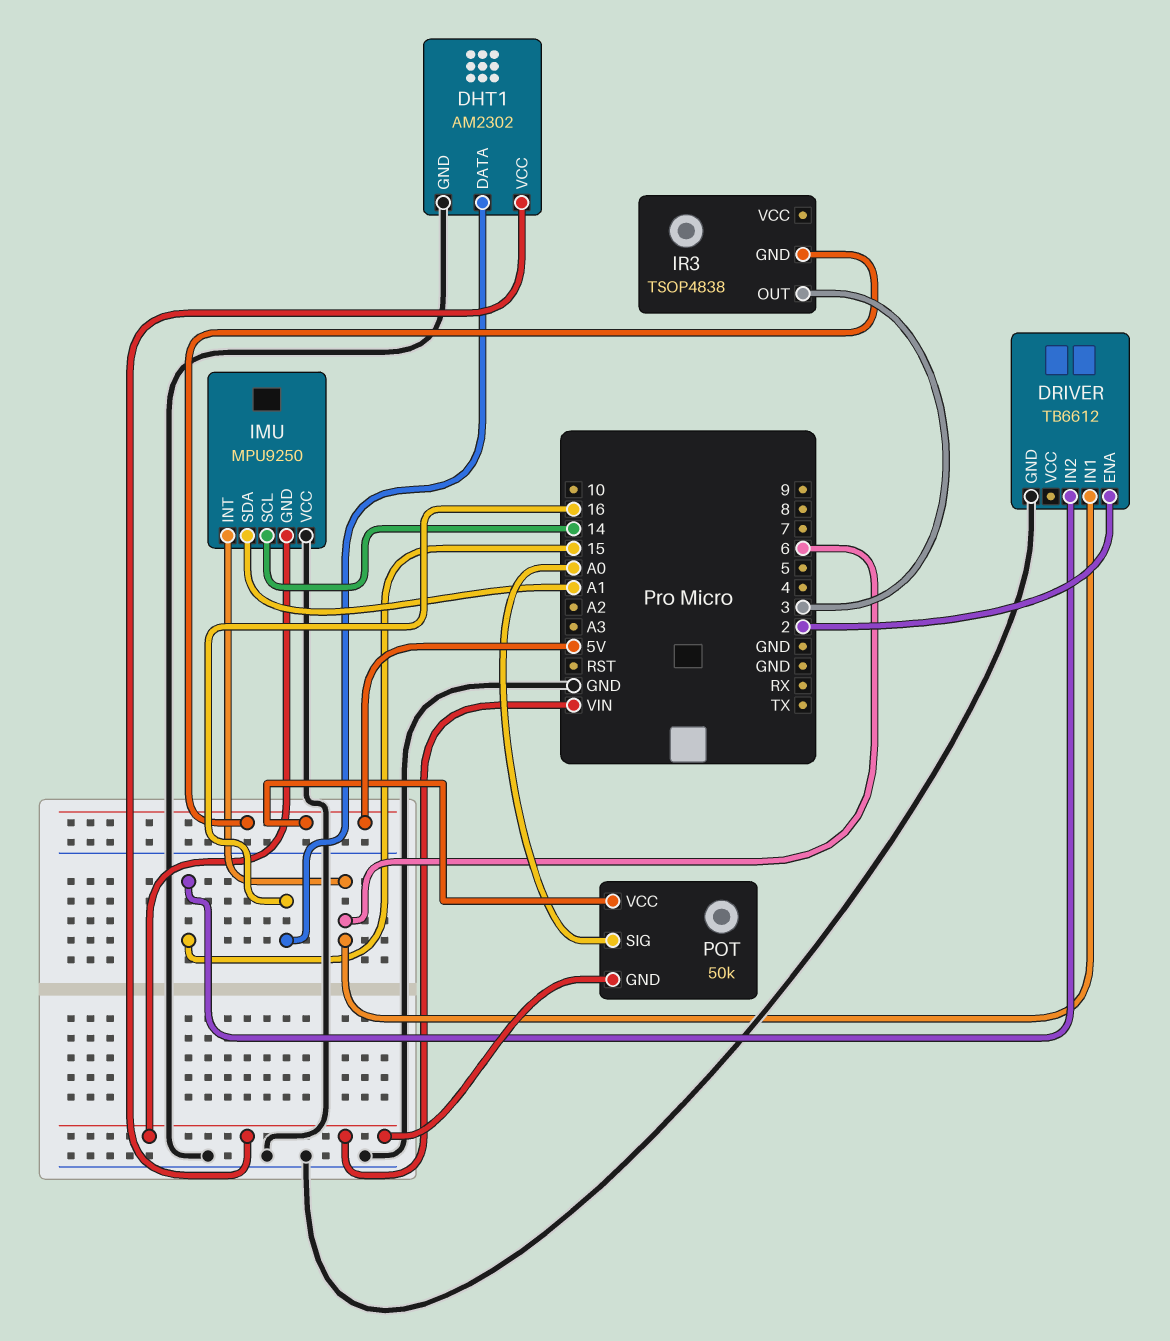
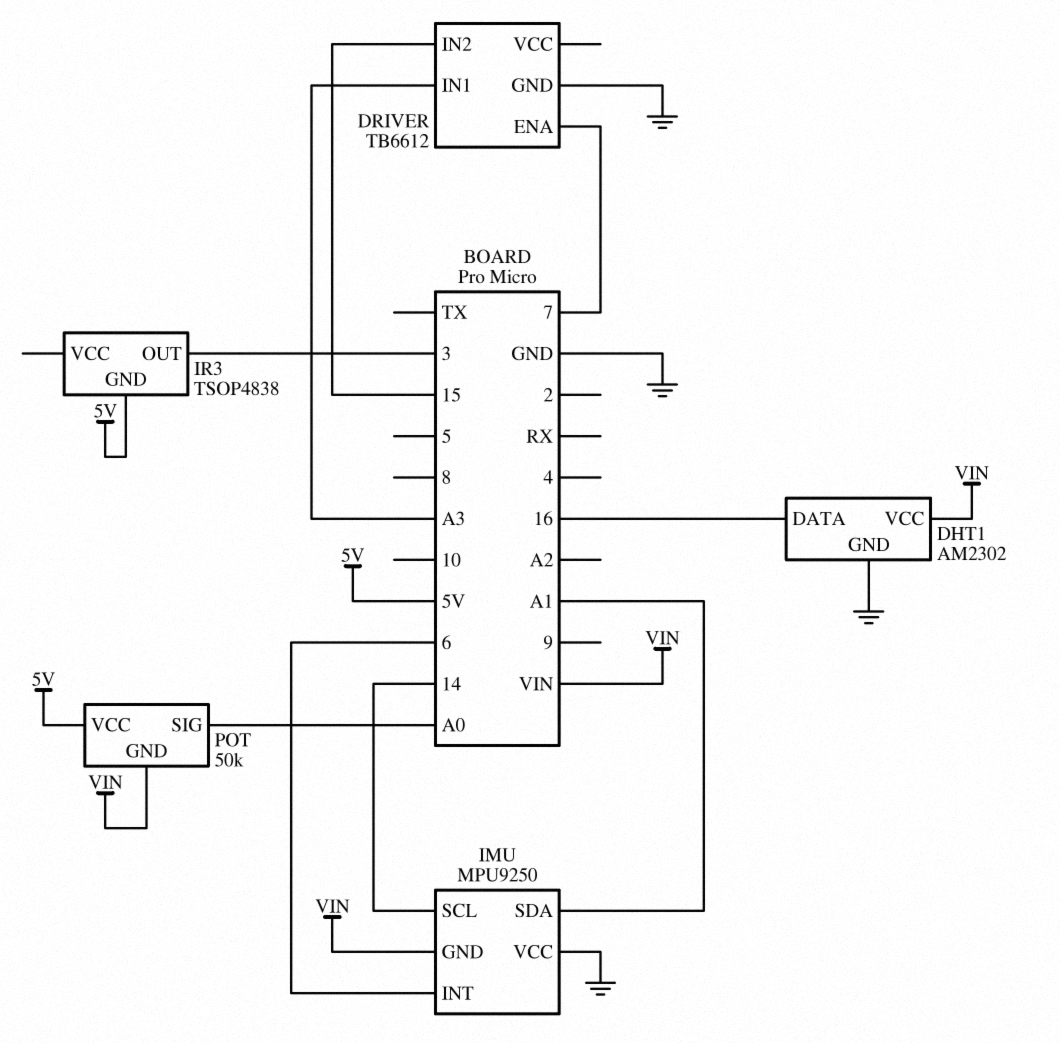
DRIVER pin ENA: 2 -> 7
DRIVER pin IN1: 6 -> A3

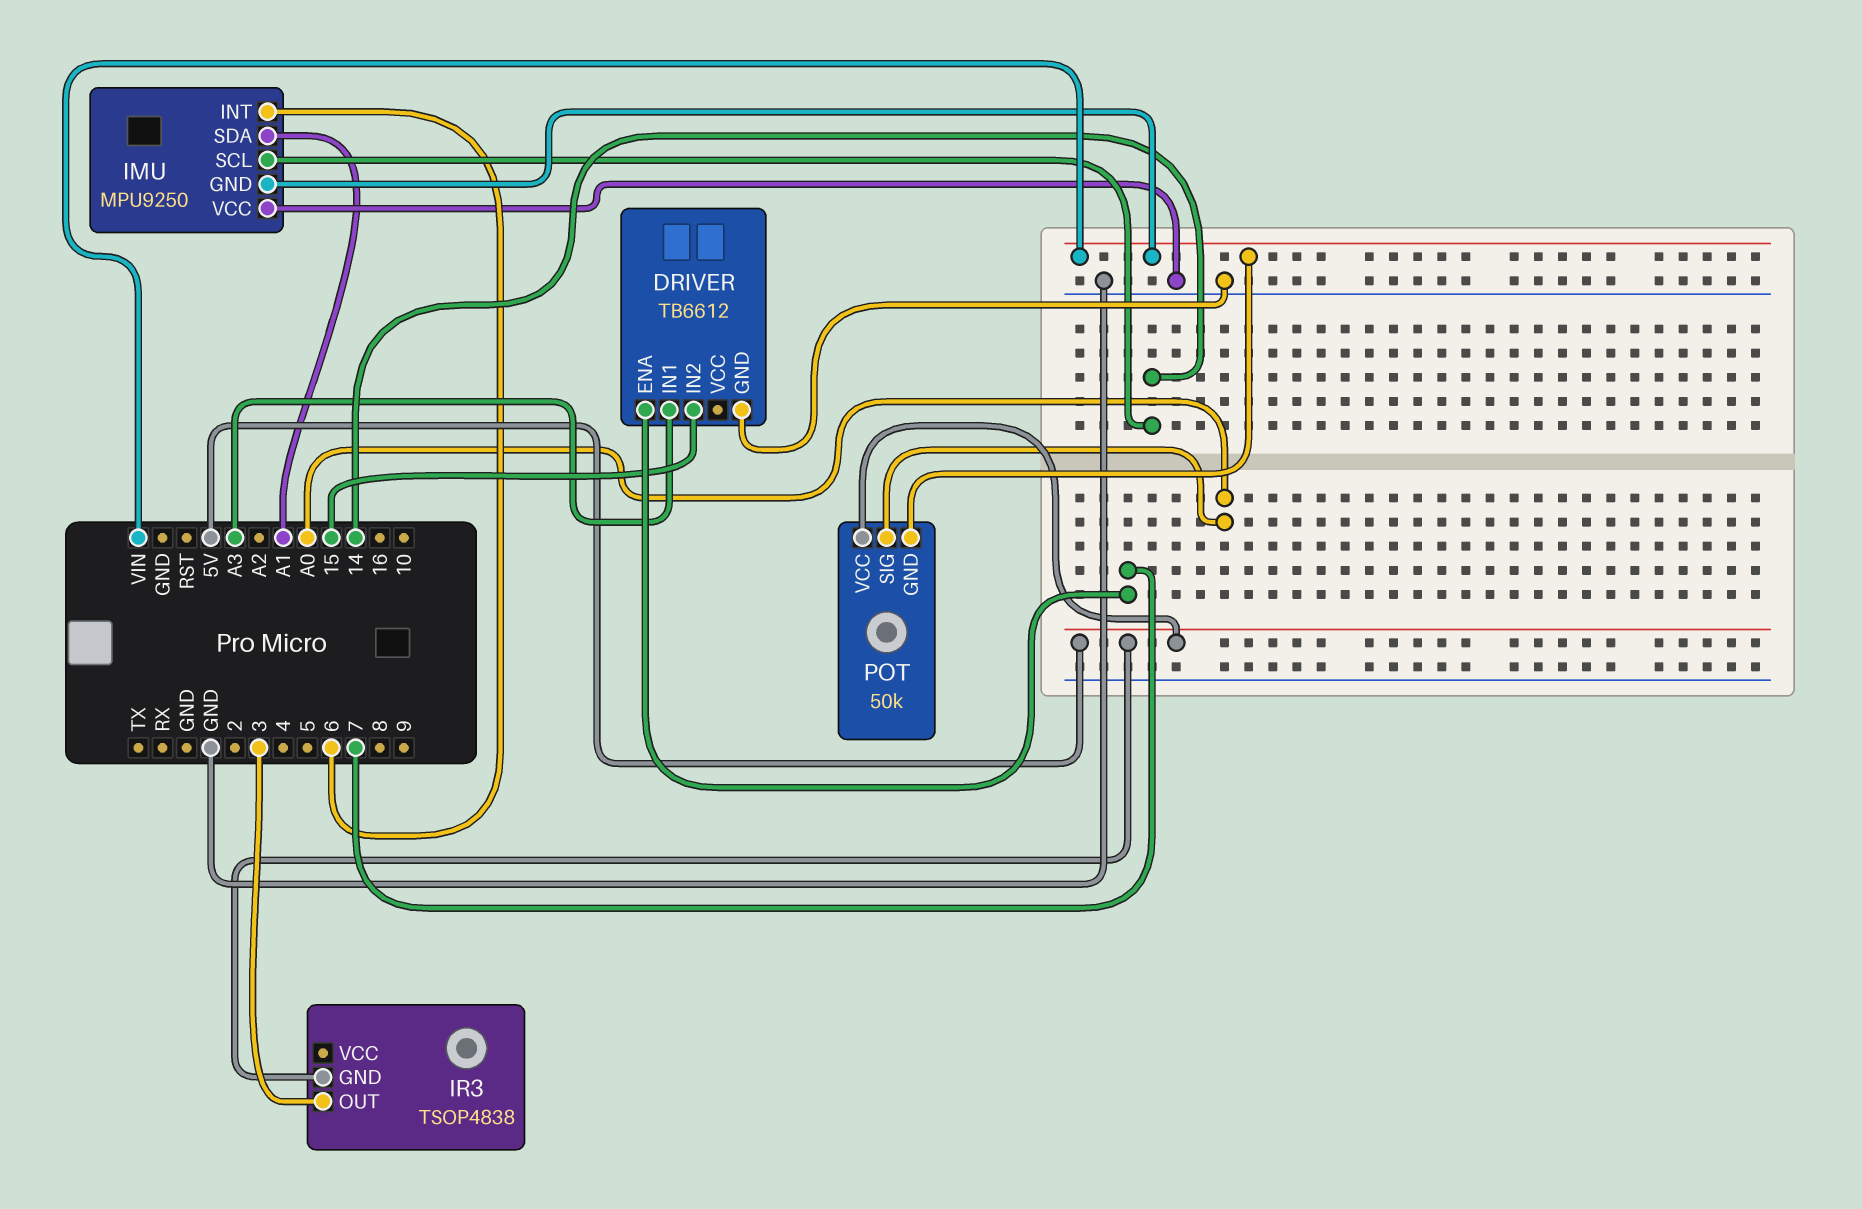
DHT1: AM2302 -> none
DHT1 pin DATA: 16 -> none
DHT1 pin GND: GND -> none
DHT1 pin VCC: VIN -> none

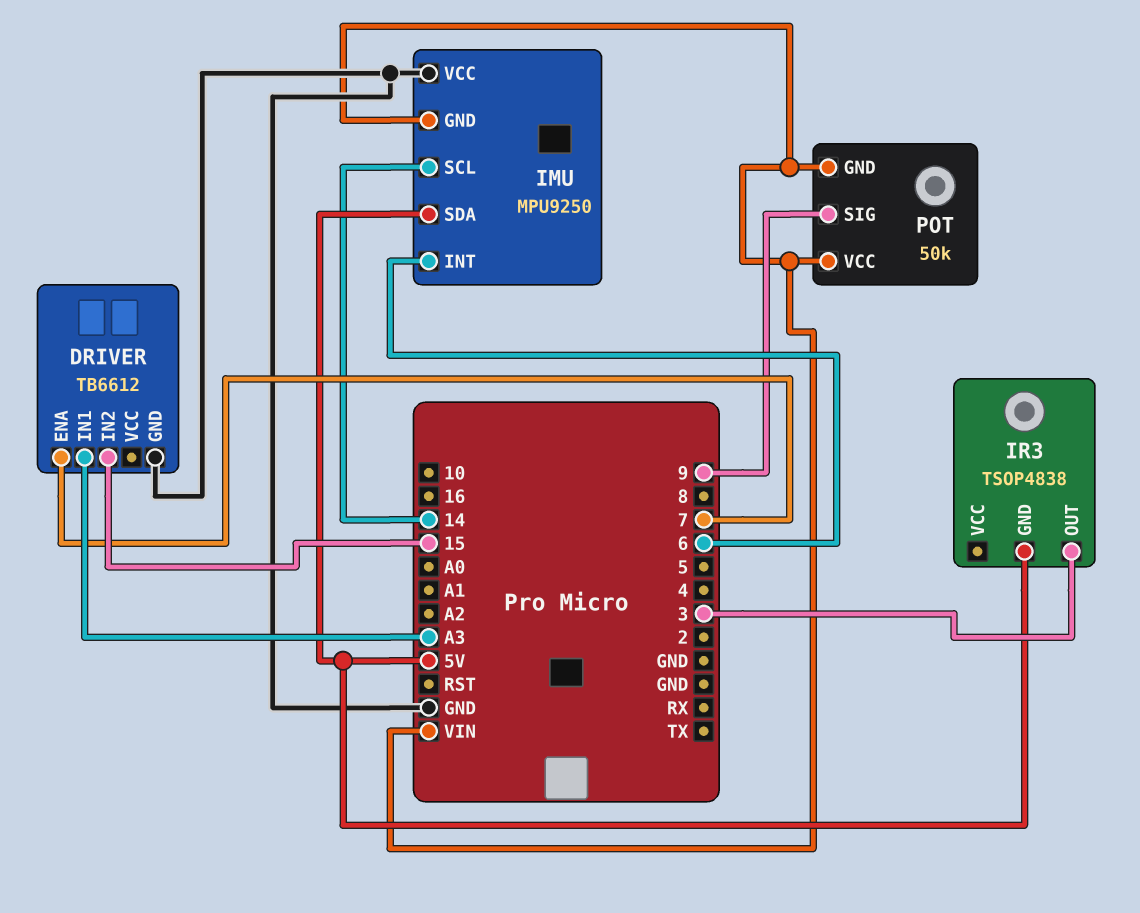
IMU pin SDA: A1 -> 5V
POT pin SIG: A0 -> 9
POT pin VCC: 5V -> VIN

